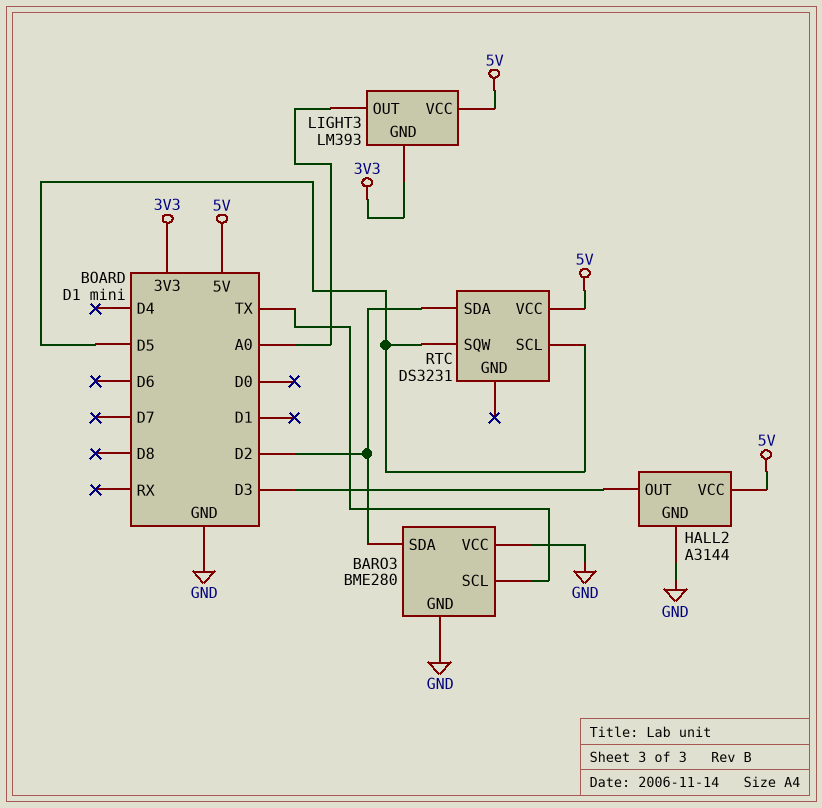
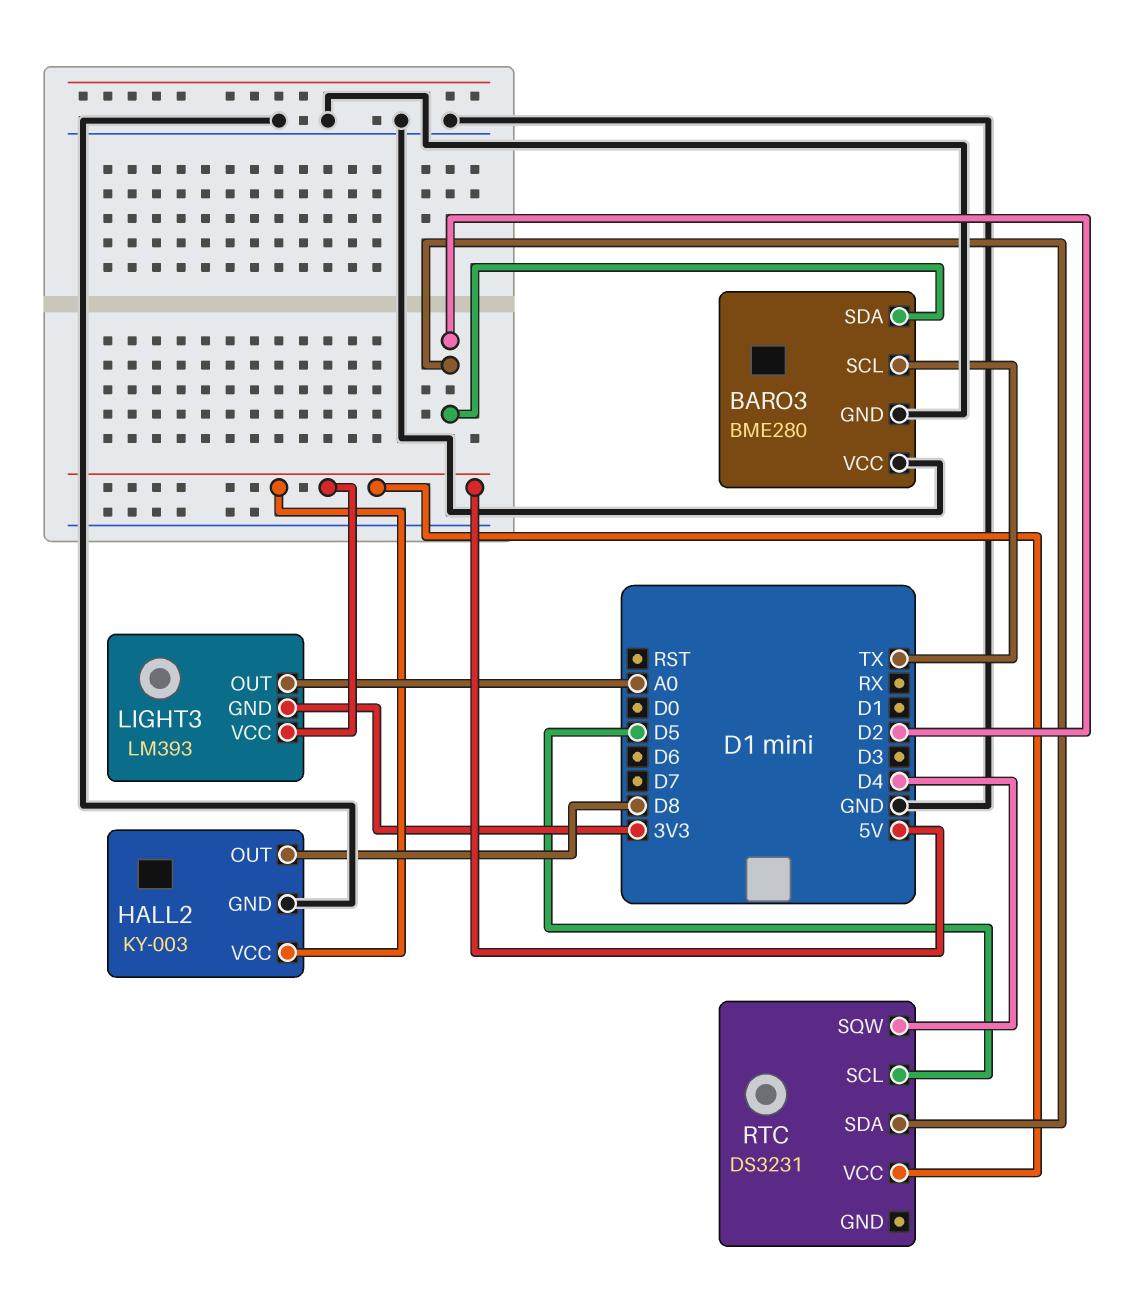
HALL2: A3144 -> KY-003
HALL2 pin OUT: D3 -> D8
RTC pin SQW: D5 -> D4

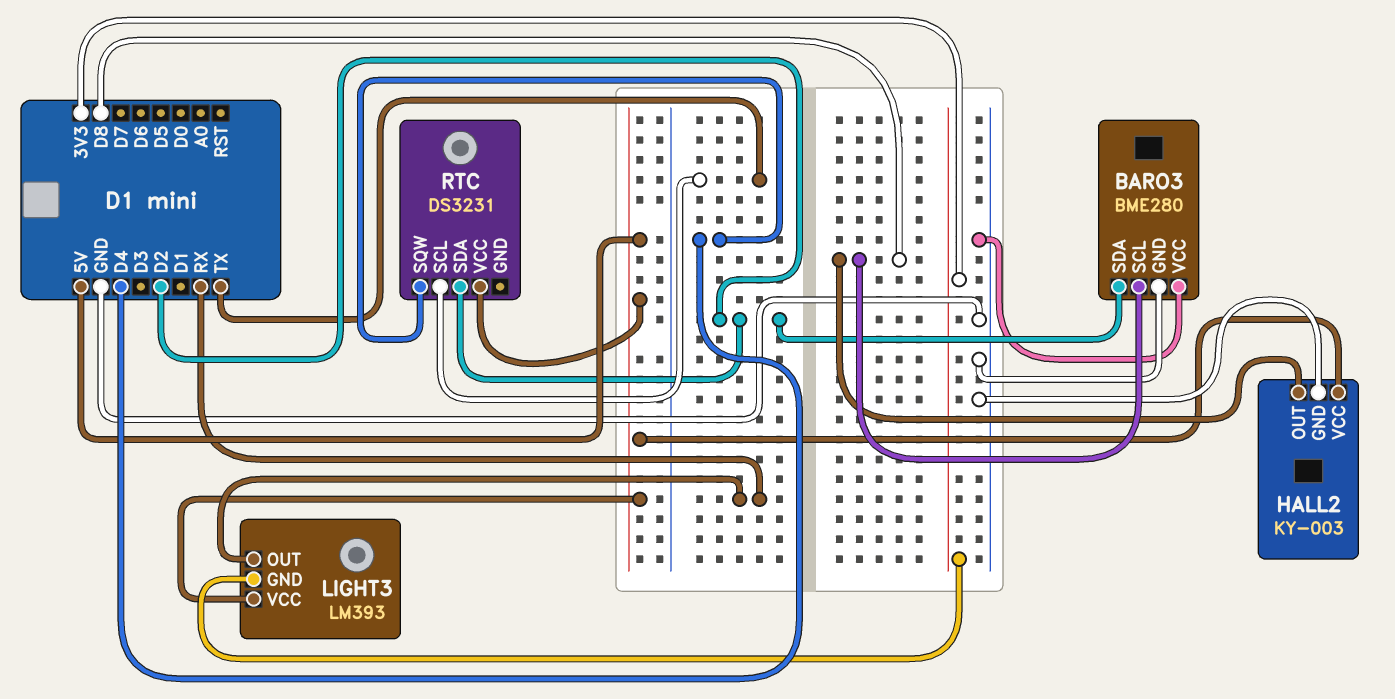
BARO3 pin SCL: TX -> D8
LIGHT3 pin OUT: A0 -> RX
RTC pin SCL: D5 -> TX

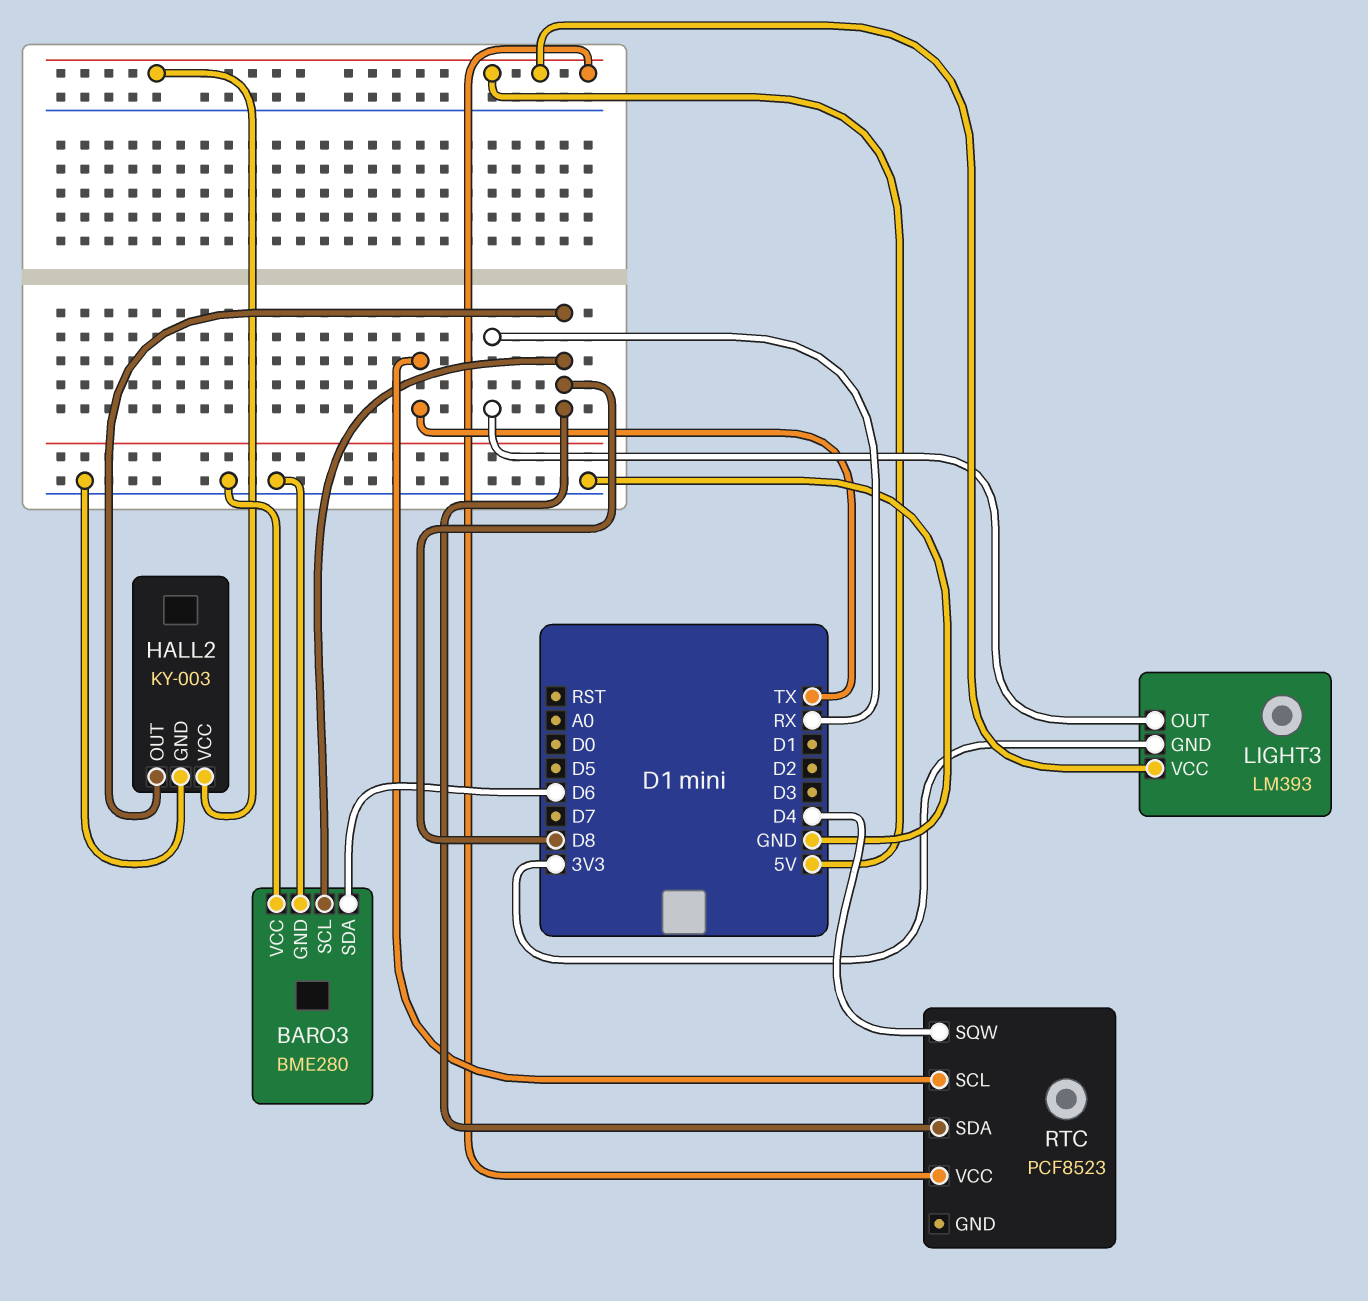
BARO3 pin SDA: D2 -> D6
RTC: DS3231 -> PCF8523
RTC pin SDA: D2 -> D8

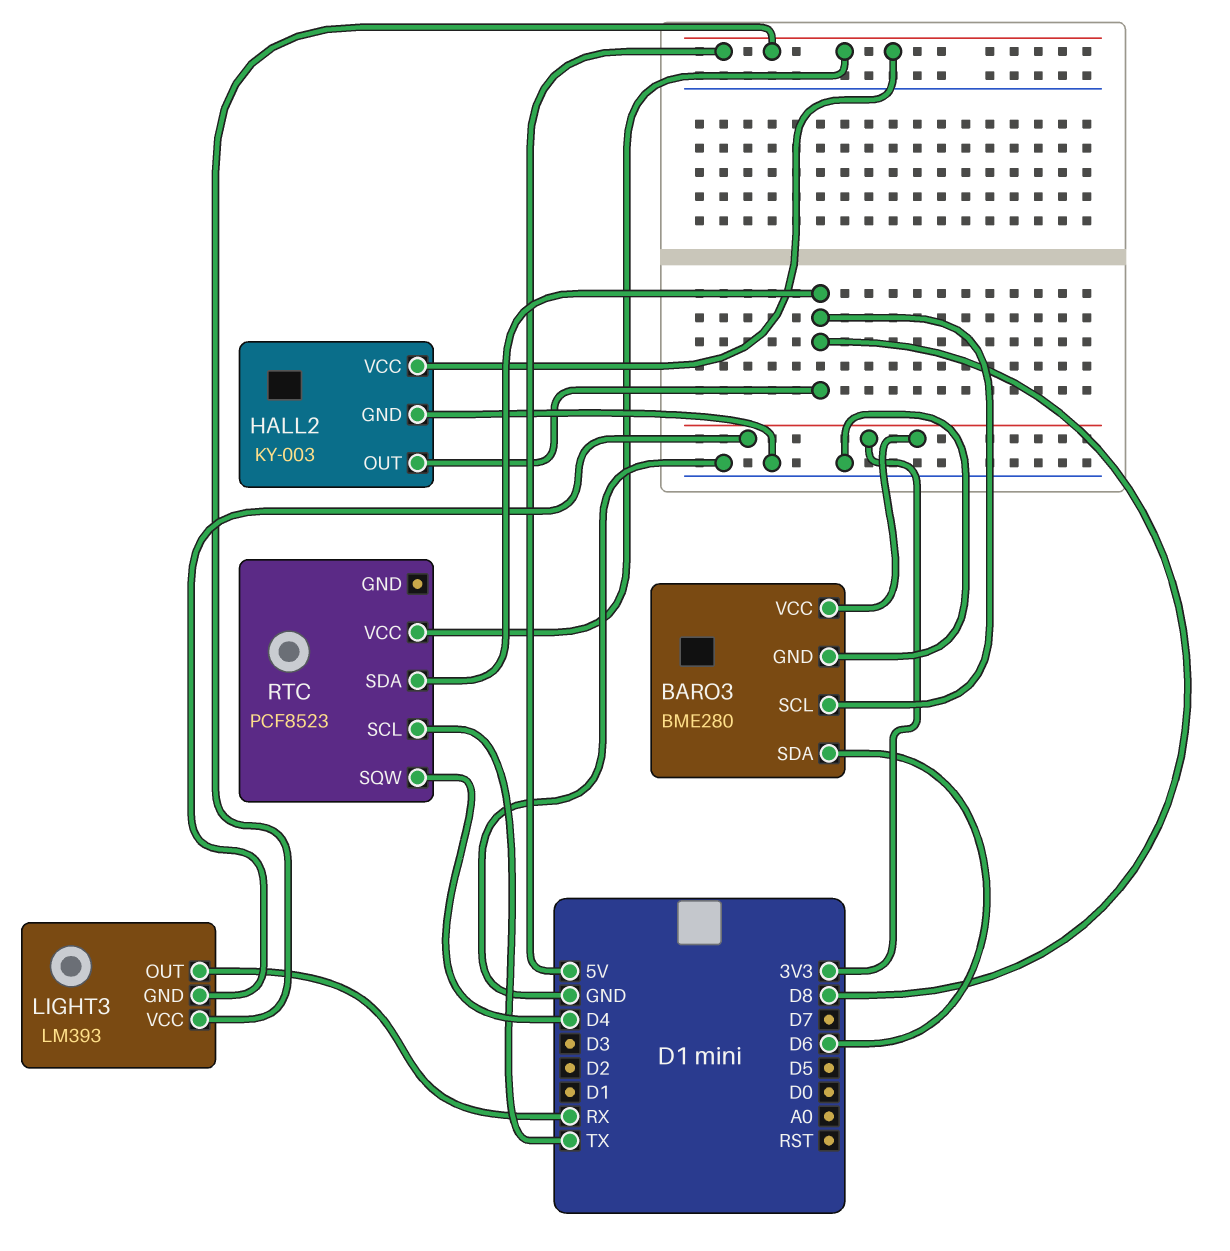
BARO3 pin VCC: GND -> 3V3

